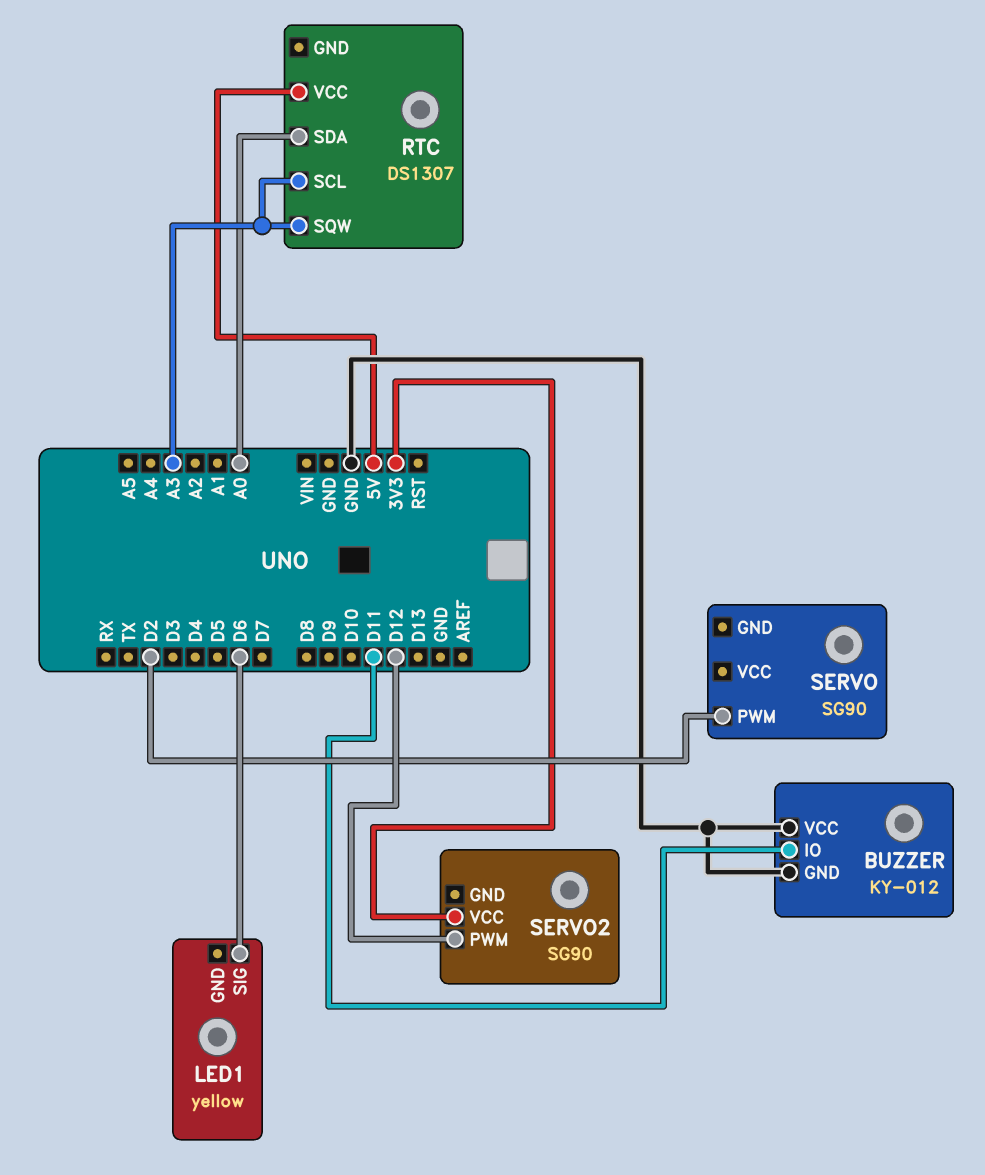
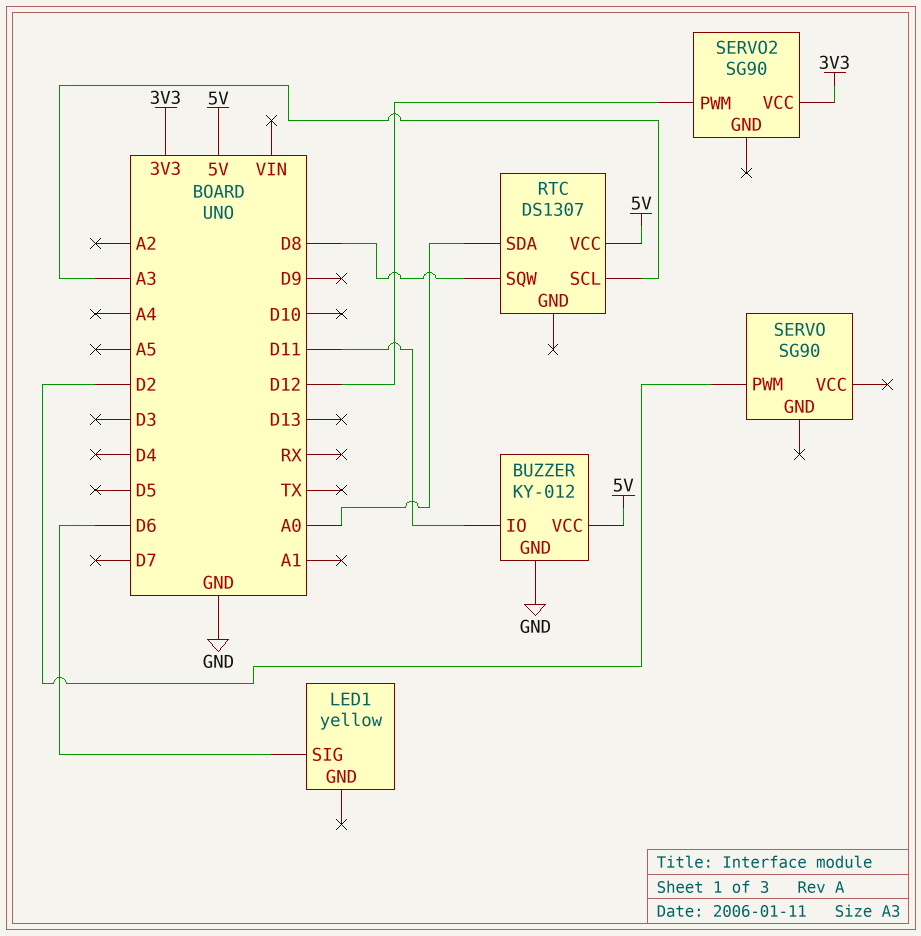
BUZZER pin VCC: GND -> 5V
RTC pin SQW: A3 -> D8

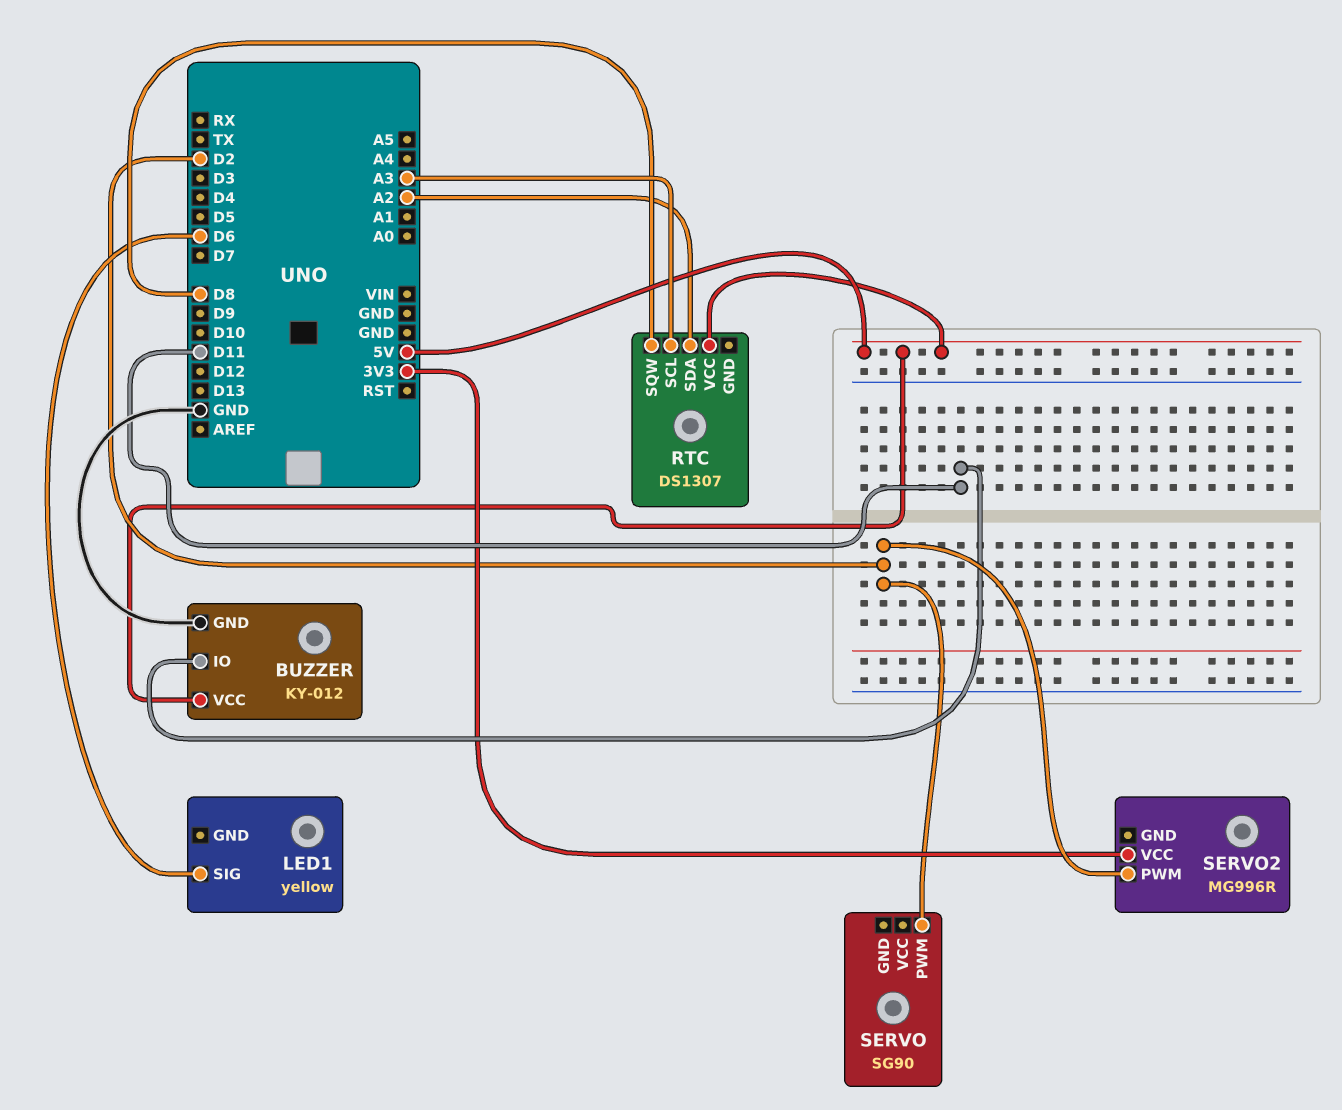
RTC pin SDA: A0 -> A2
SERVO2: SG90 -> MG996R
SERVO2 pin PWM: D12 -> D2

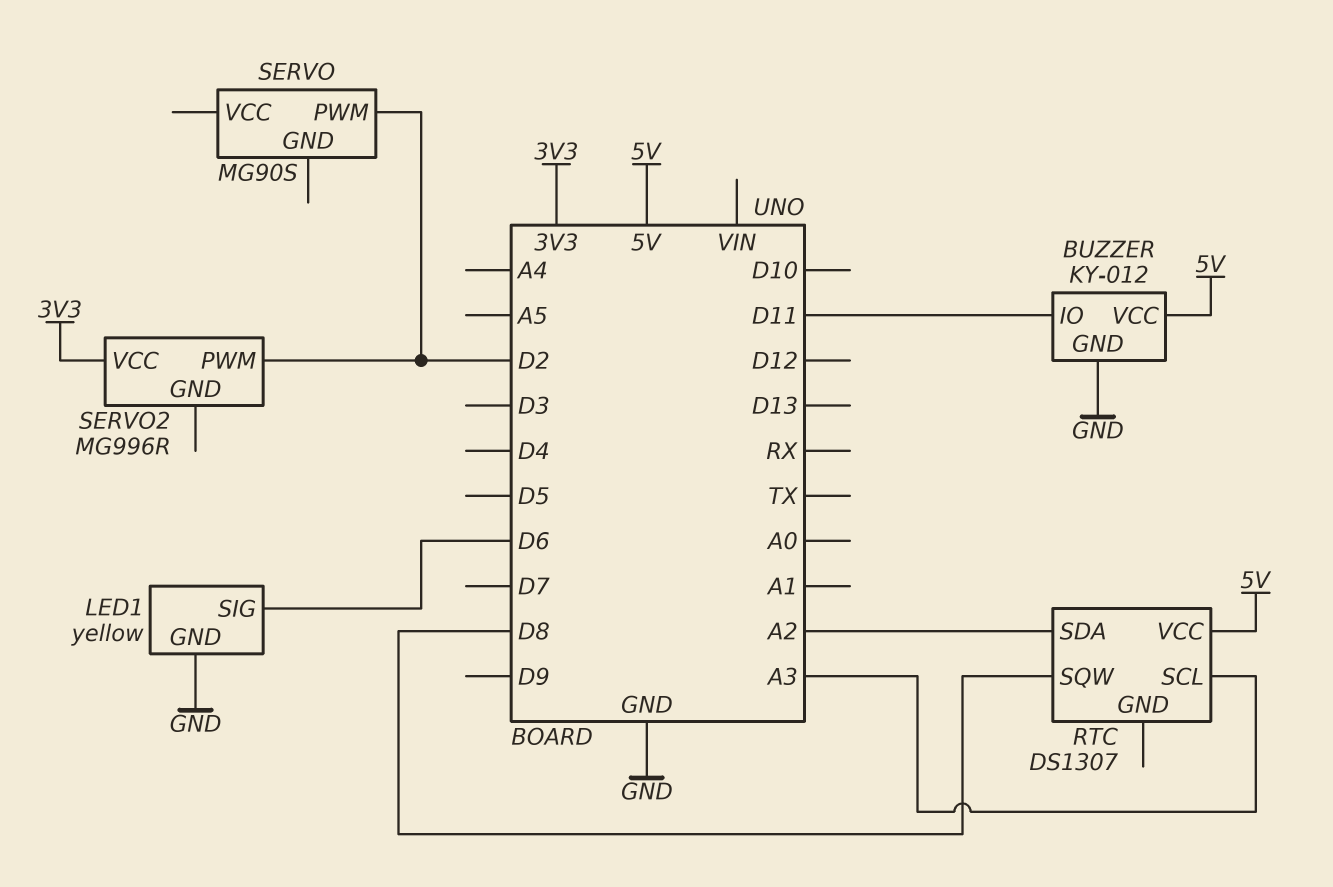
LED1 pin GND: none -> GND
SERVO: SG90 -> MG90S

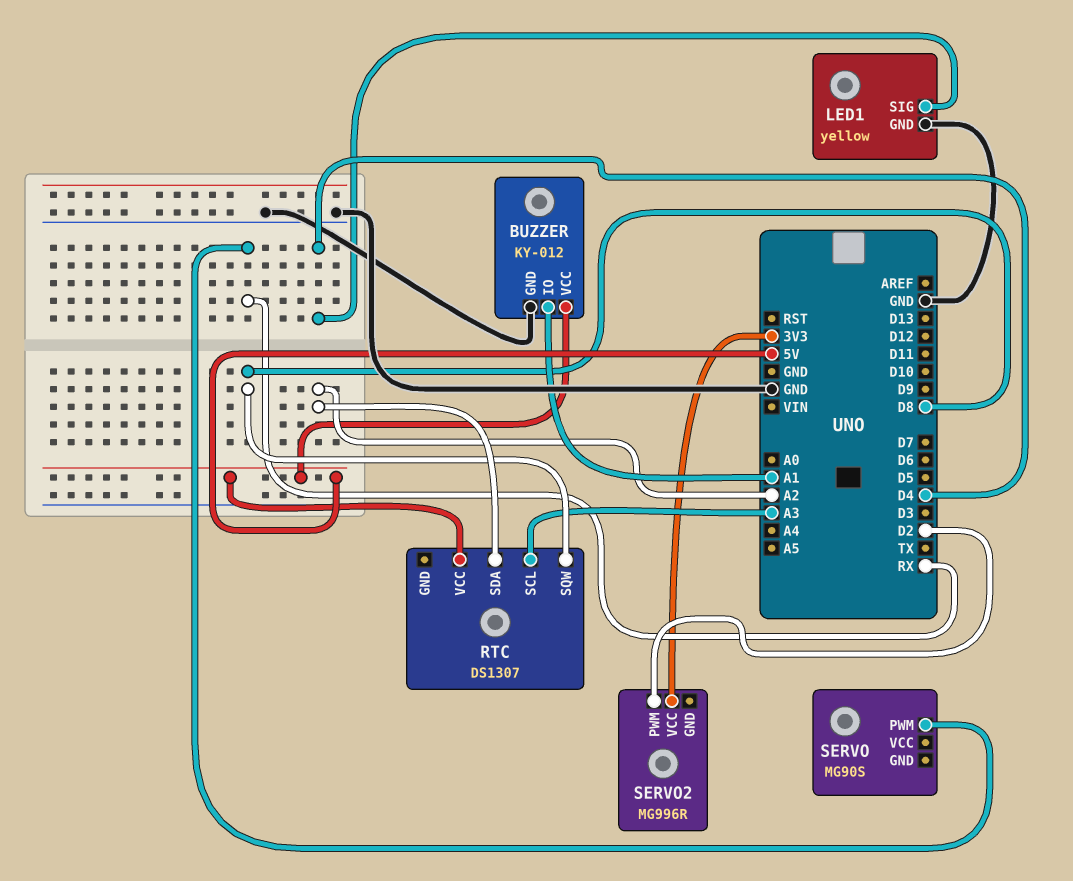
BUZZER pin IO: D11 -> A1
LED1 pin SIG: D6 -> D4
SERVO pin PWM: D2 -> RX

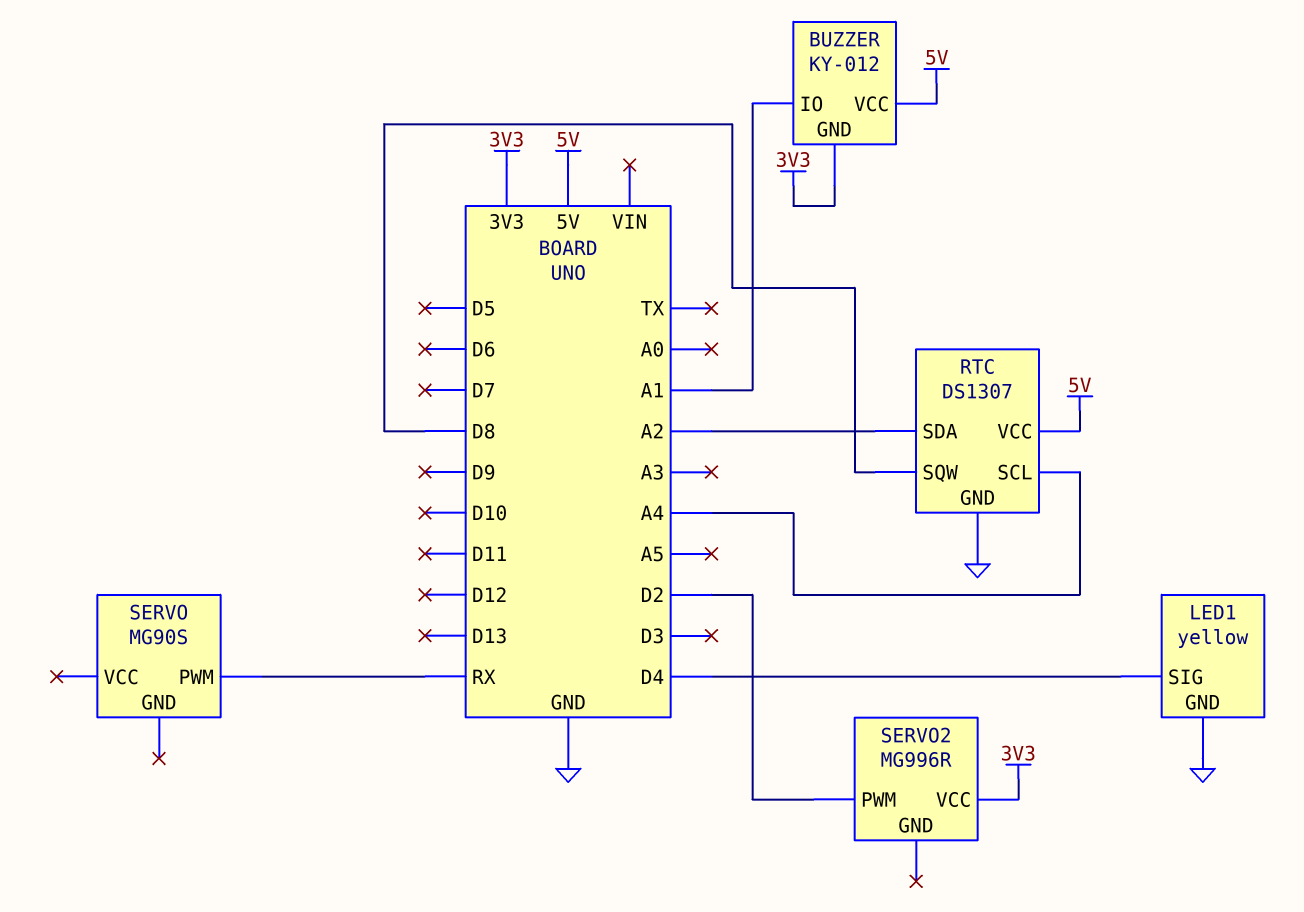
BUZZER pin GND: GND -> 3V3
RTC pin GND: none -> GND
RTC pin SCL: A3 -> A4

